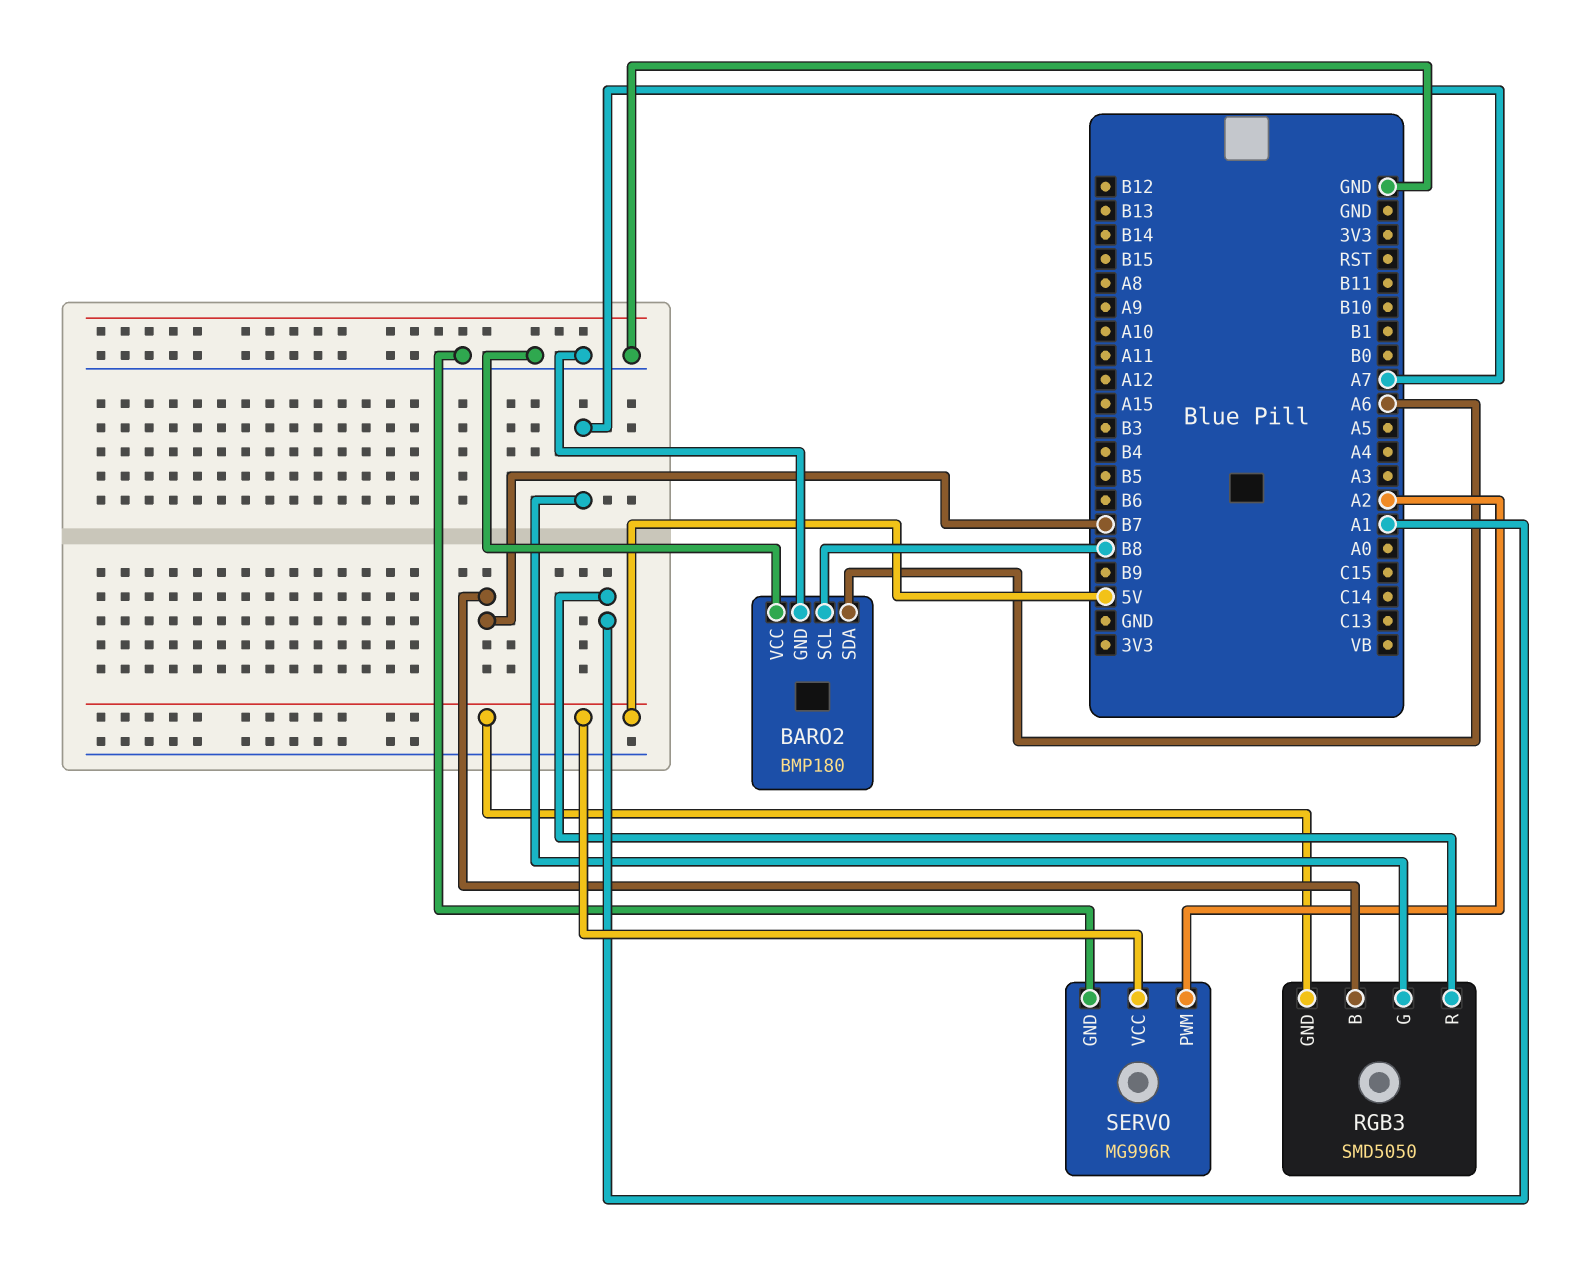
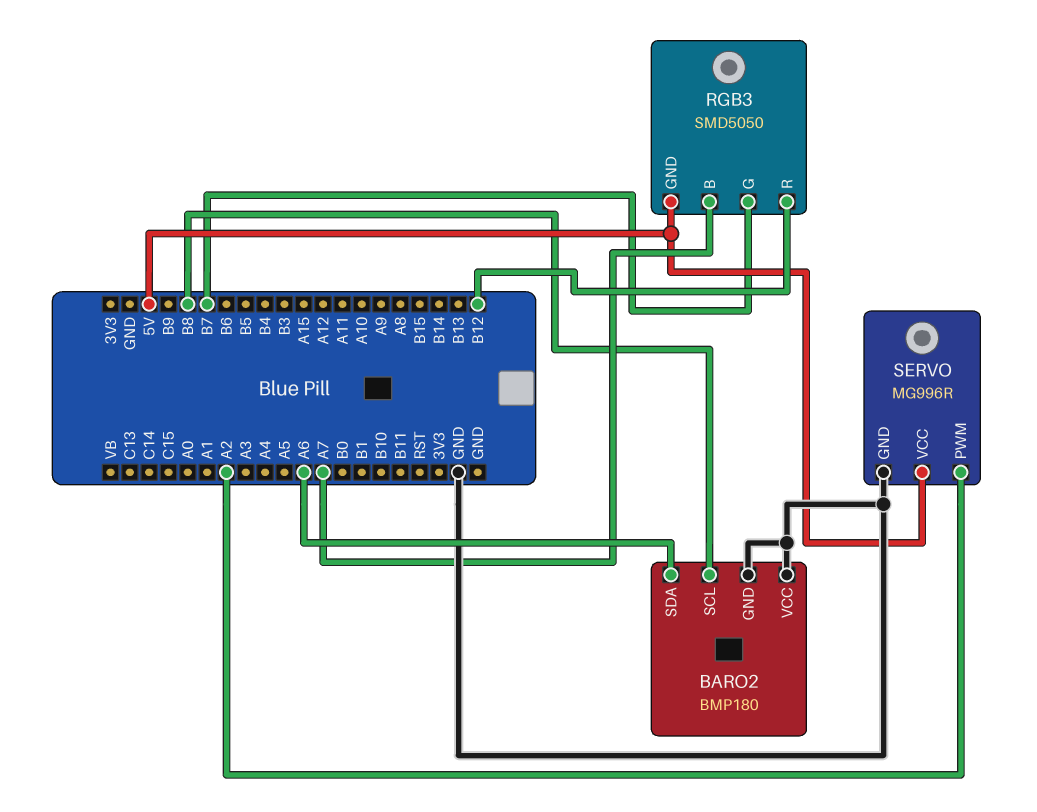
RGB3 pin B: B7 -> A7
RGB3 pin G: A7 -> B7
RGB3 pin R: A1 -> B12

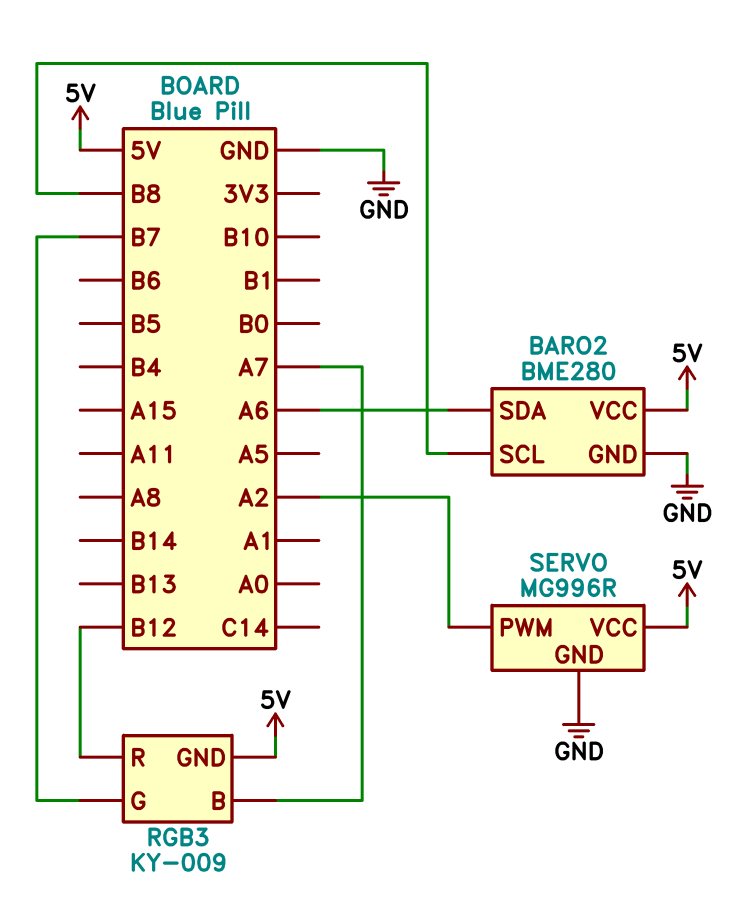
BARO2: BMP180 -> BME280
BARO2 pin VCC: GND -> 5V
RGB3: SMD5050 -> KY-009

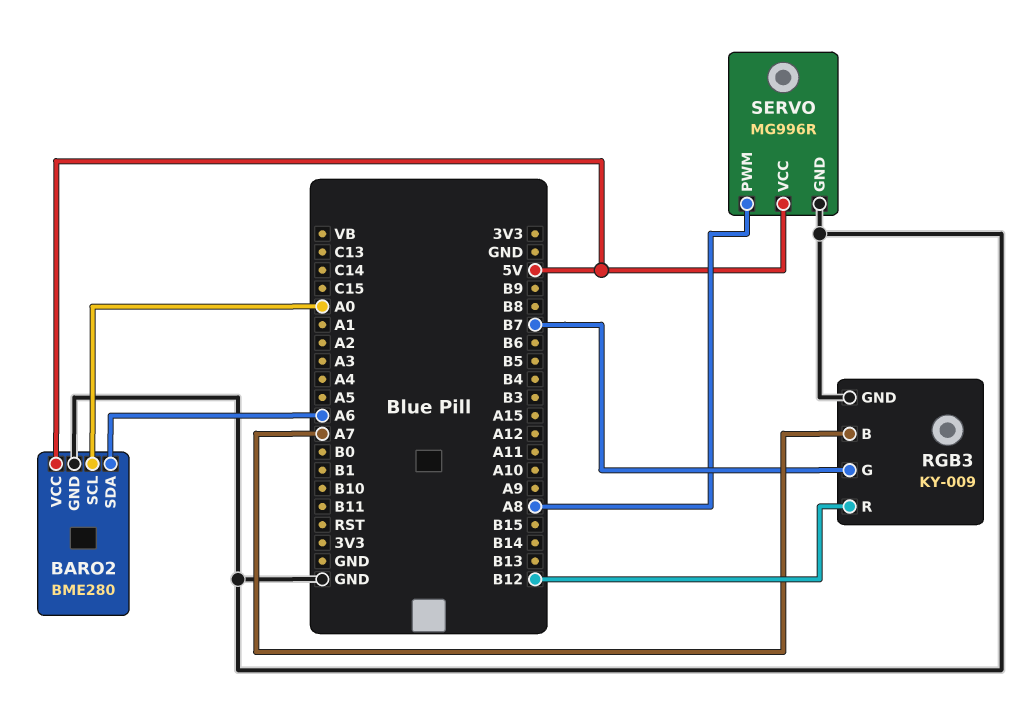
BARO2 pin SCL: B8 -> A0
RGB3 pin GND: 5V -> GND
SERVO pin PWM: A2 -> A8

